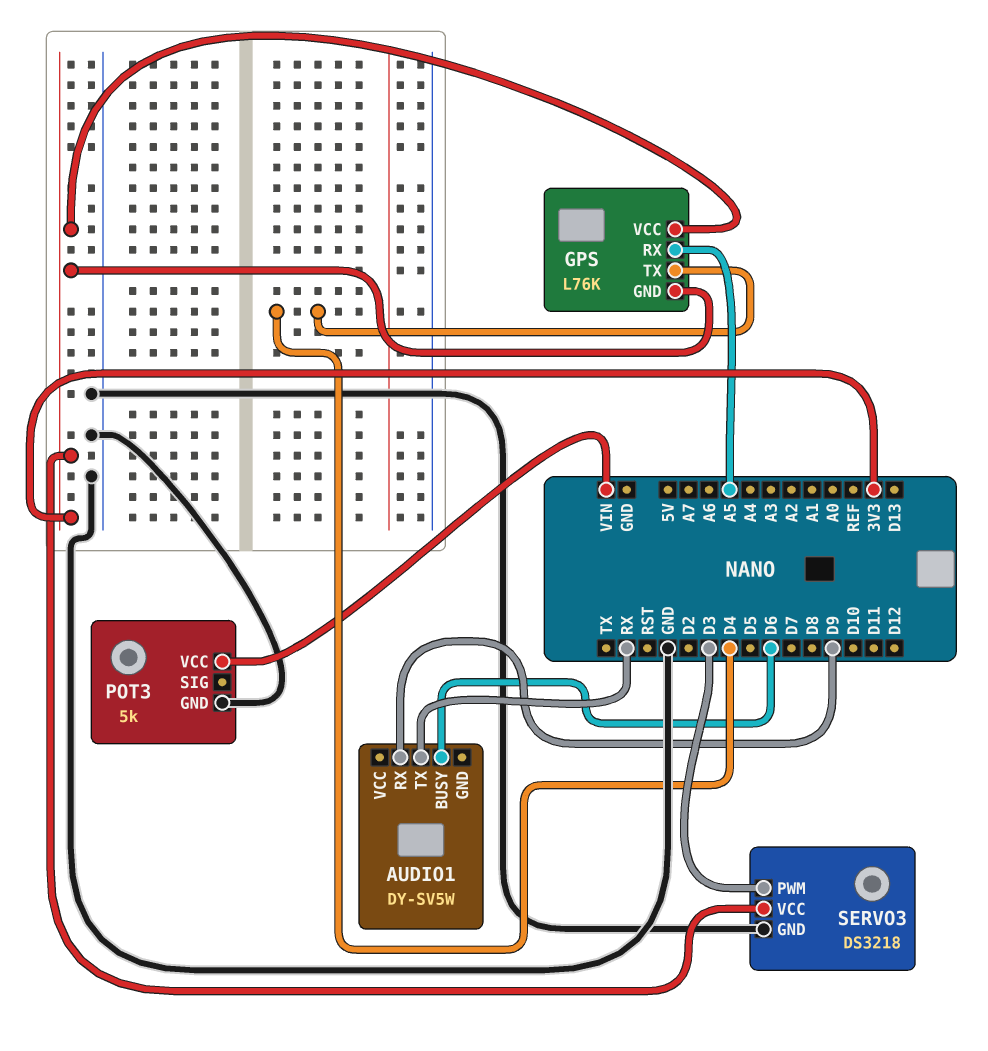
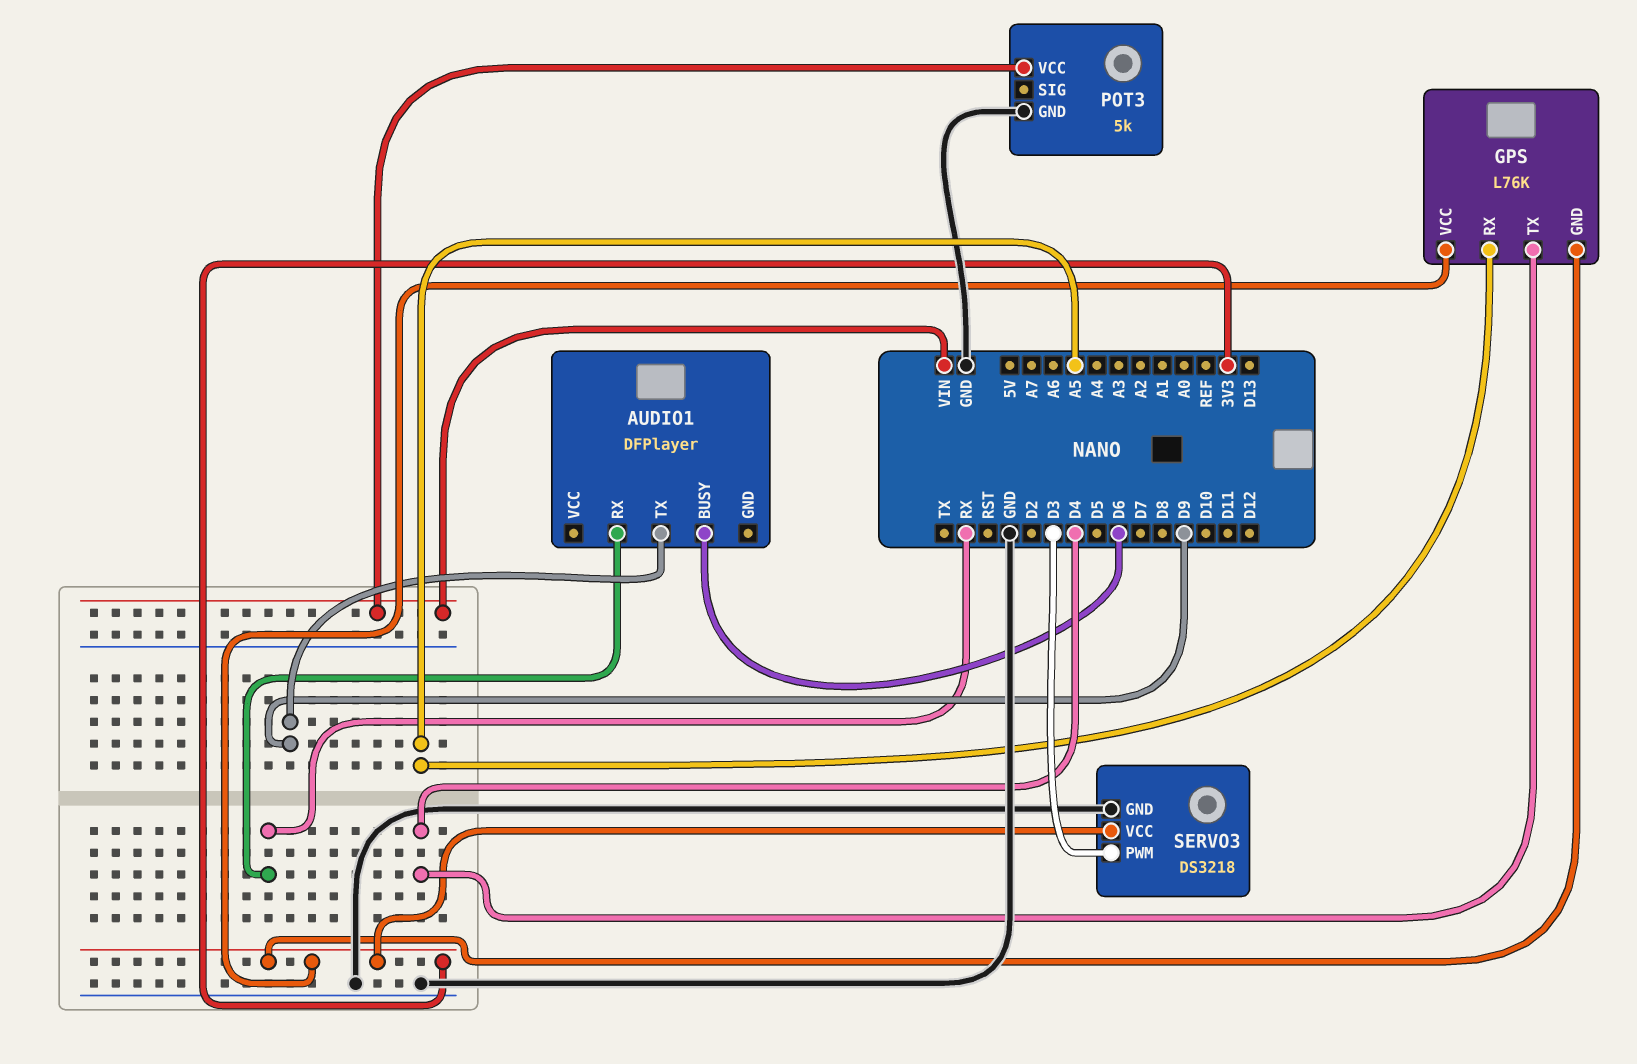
AUDIO1: DY-SV5W -> DFPlayer
AUDIO1 pin RX: D9 -> RX
AUDIO1 pin TX: RX -> D9

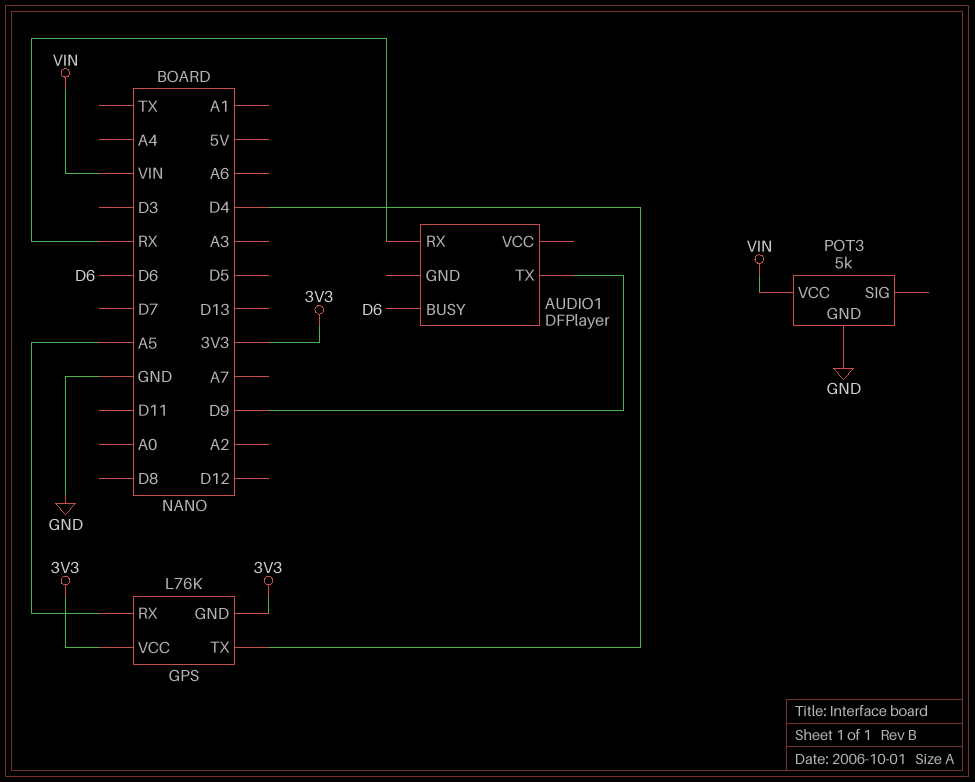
SERVO3: DS3218 -> none
SERVO3 pin GND: GND -> none
SERVO3 pin PWM: D3 -> none
SERVO3 pin VCC: 3V3 -> none

